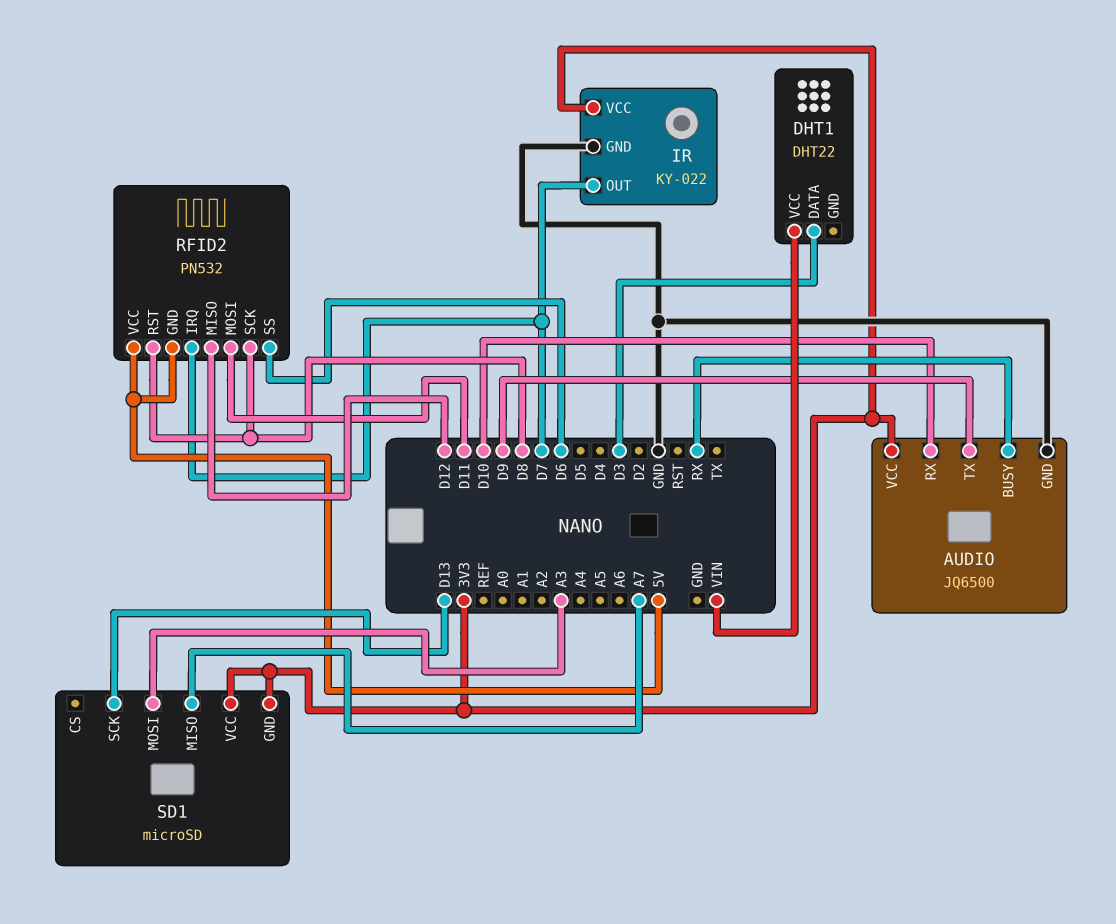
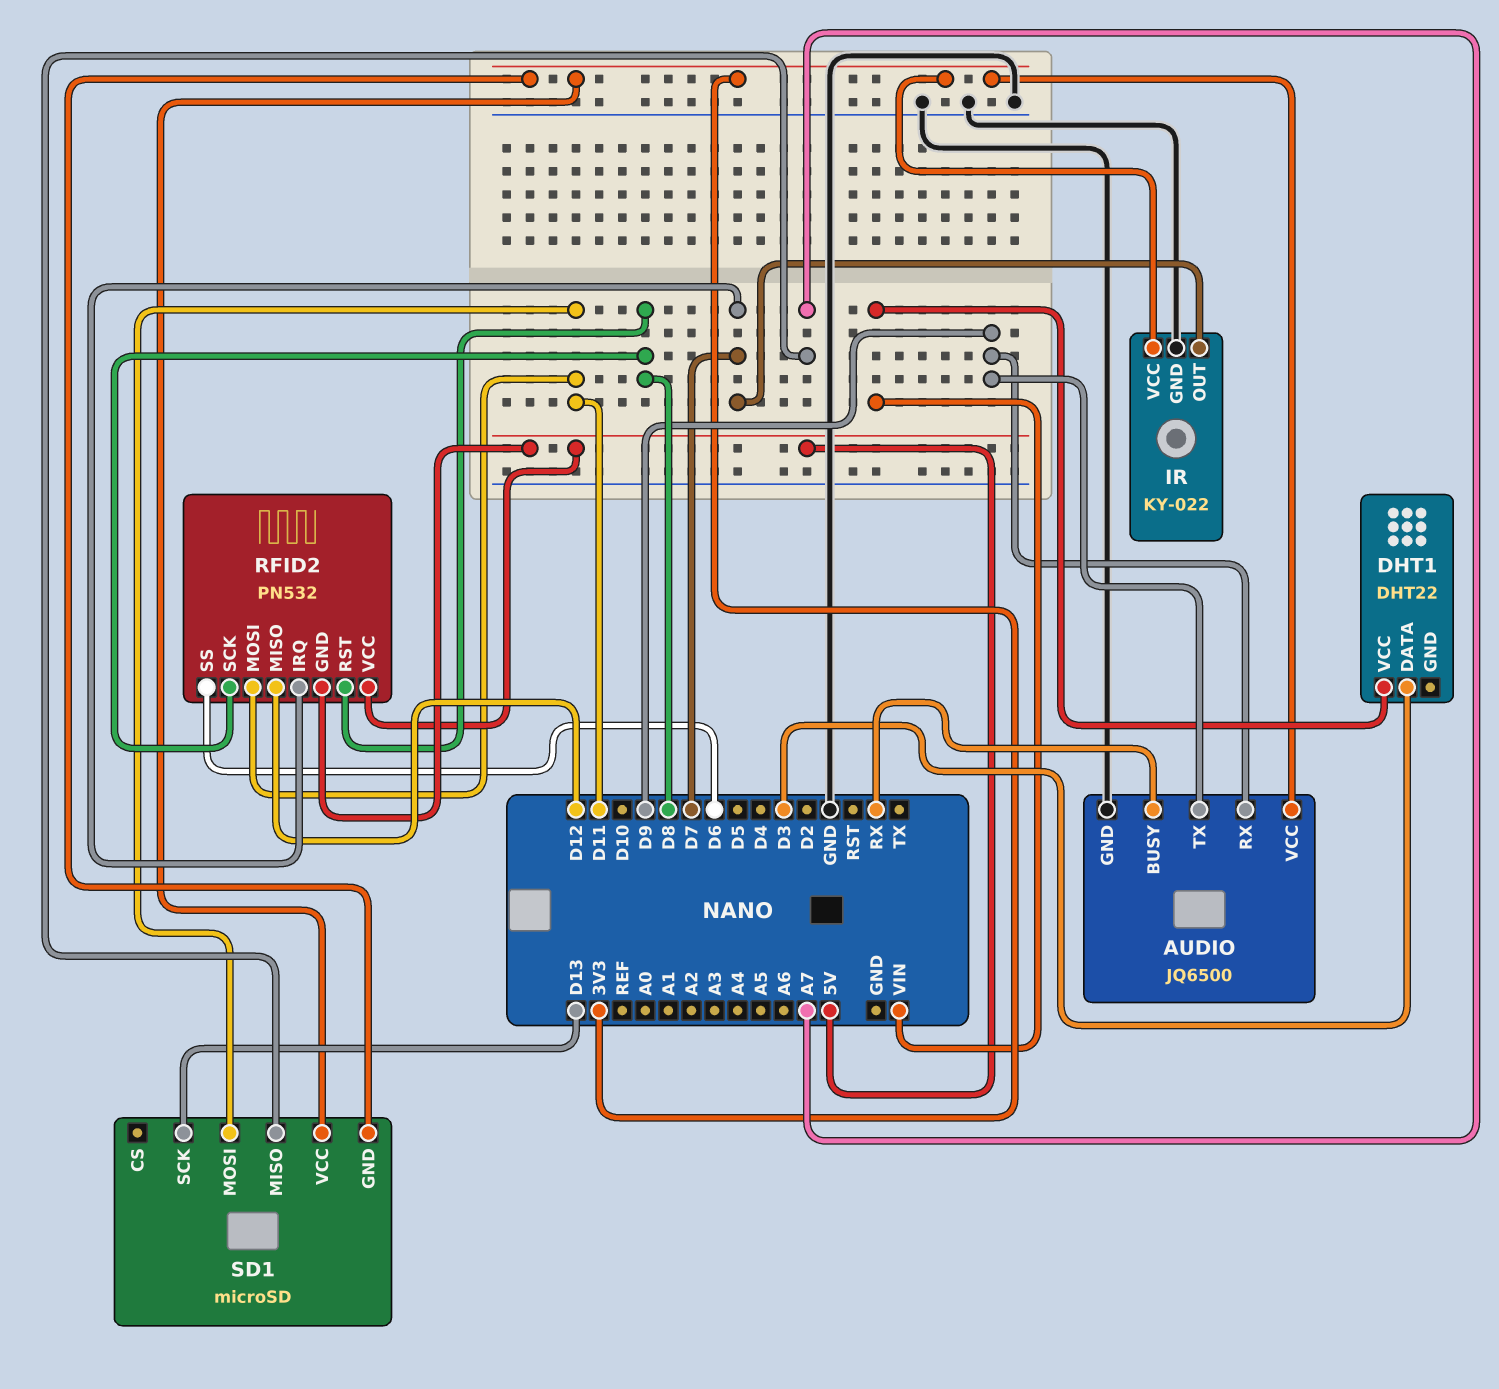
AUDIO pin RX: D10 -> D9
SD1 pin MOSI: A3 -> D11

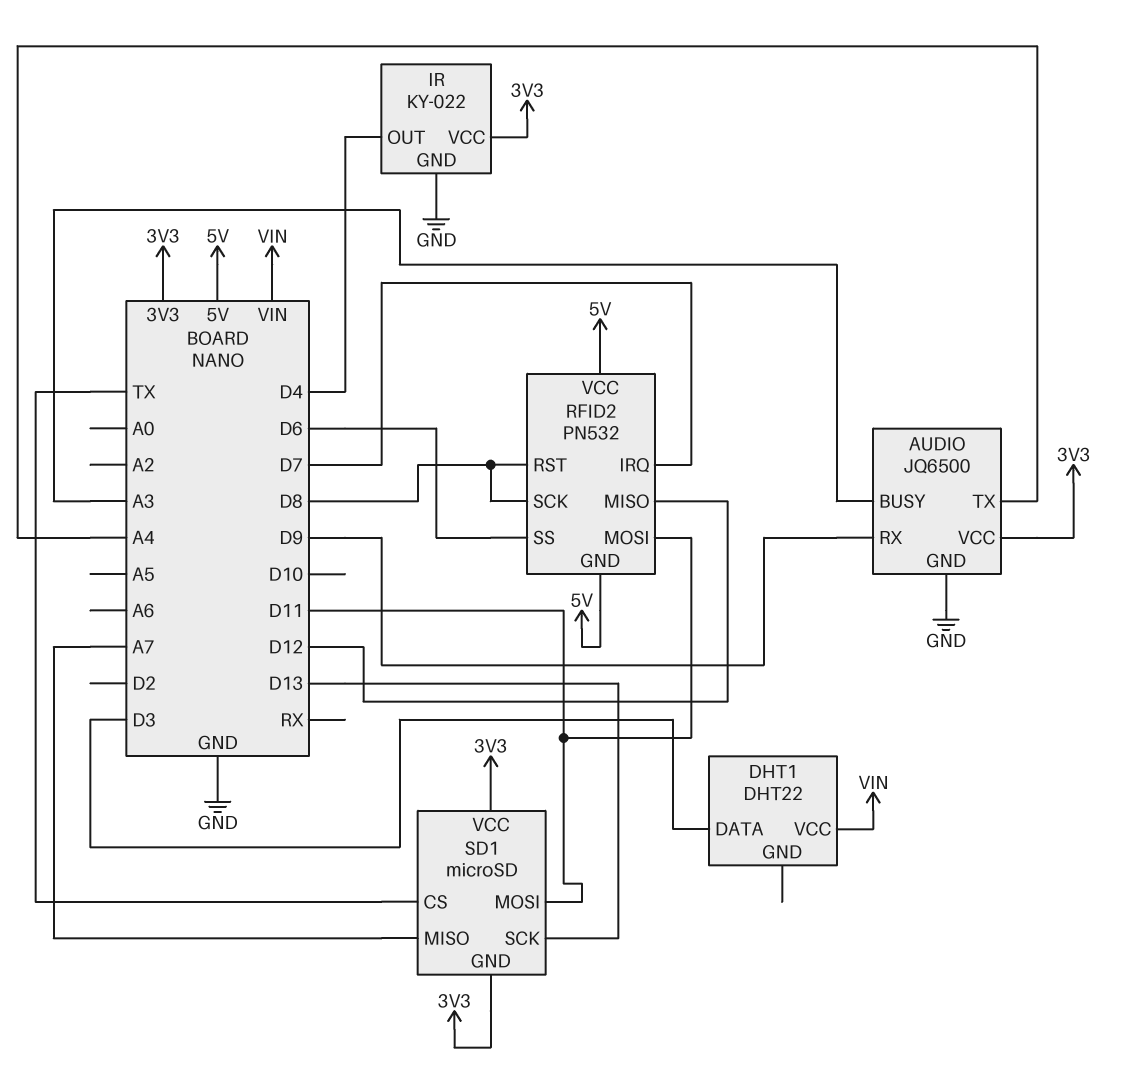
AUDIO pin BUSY: RX -> A3
AUDIO pin TX: D9 -> A4
IR pin OUT: D7 -> D4
SD1 pin CS: none -> TX

